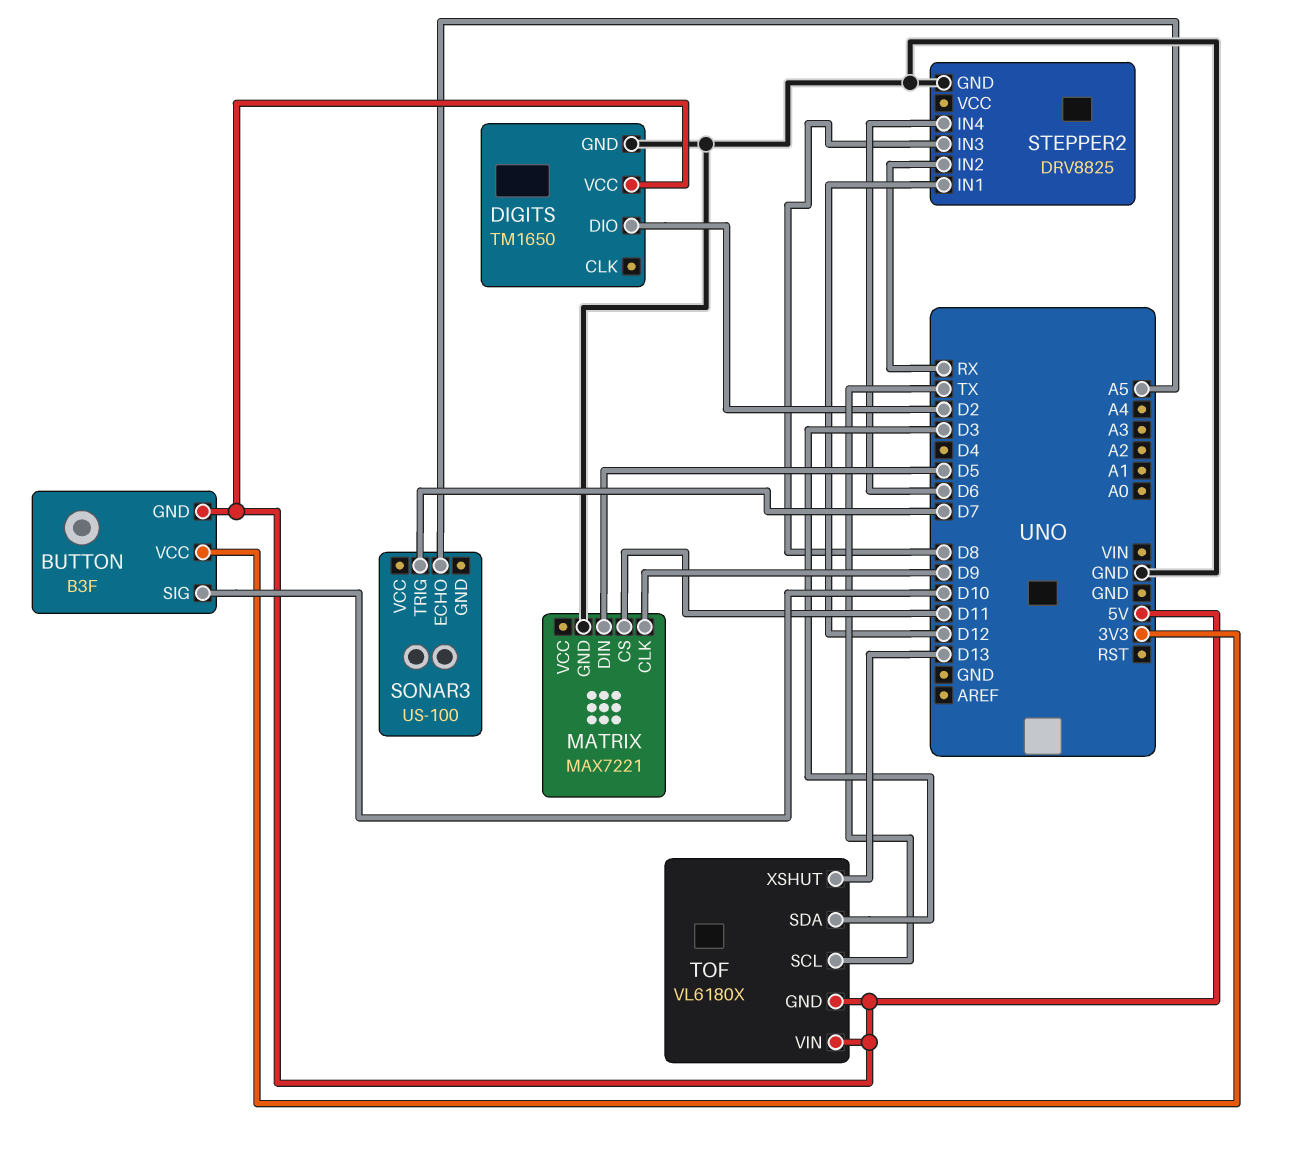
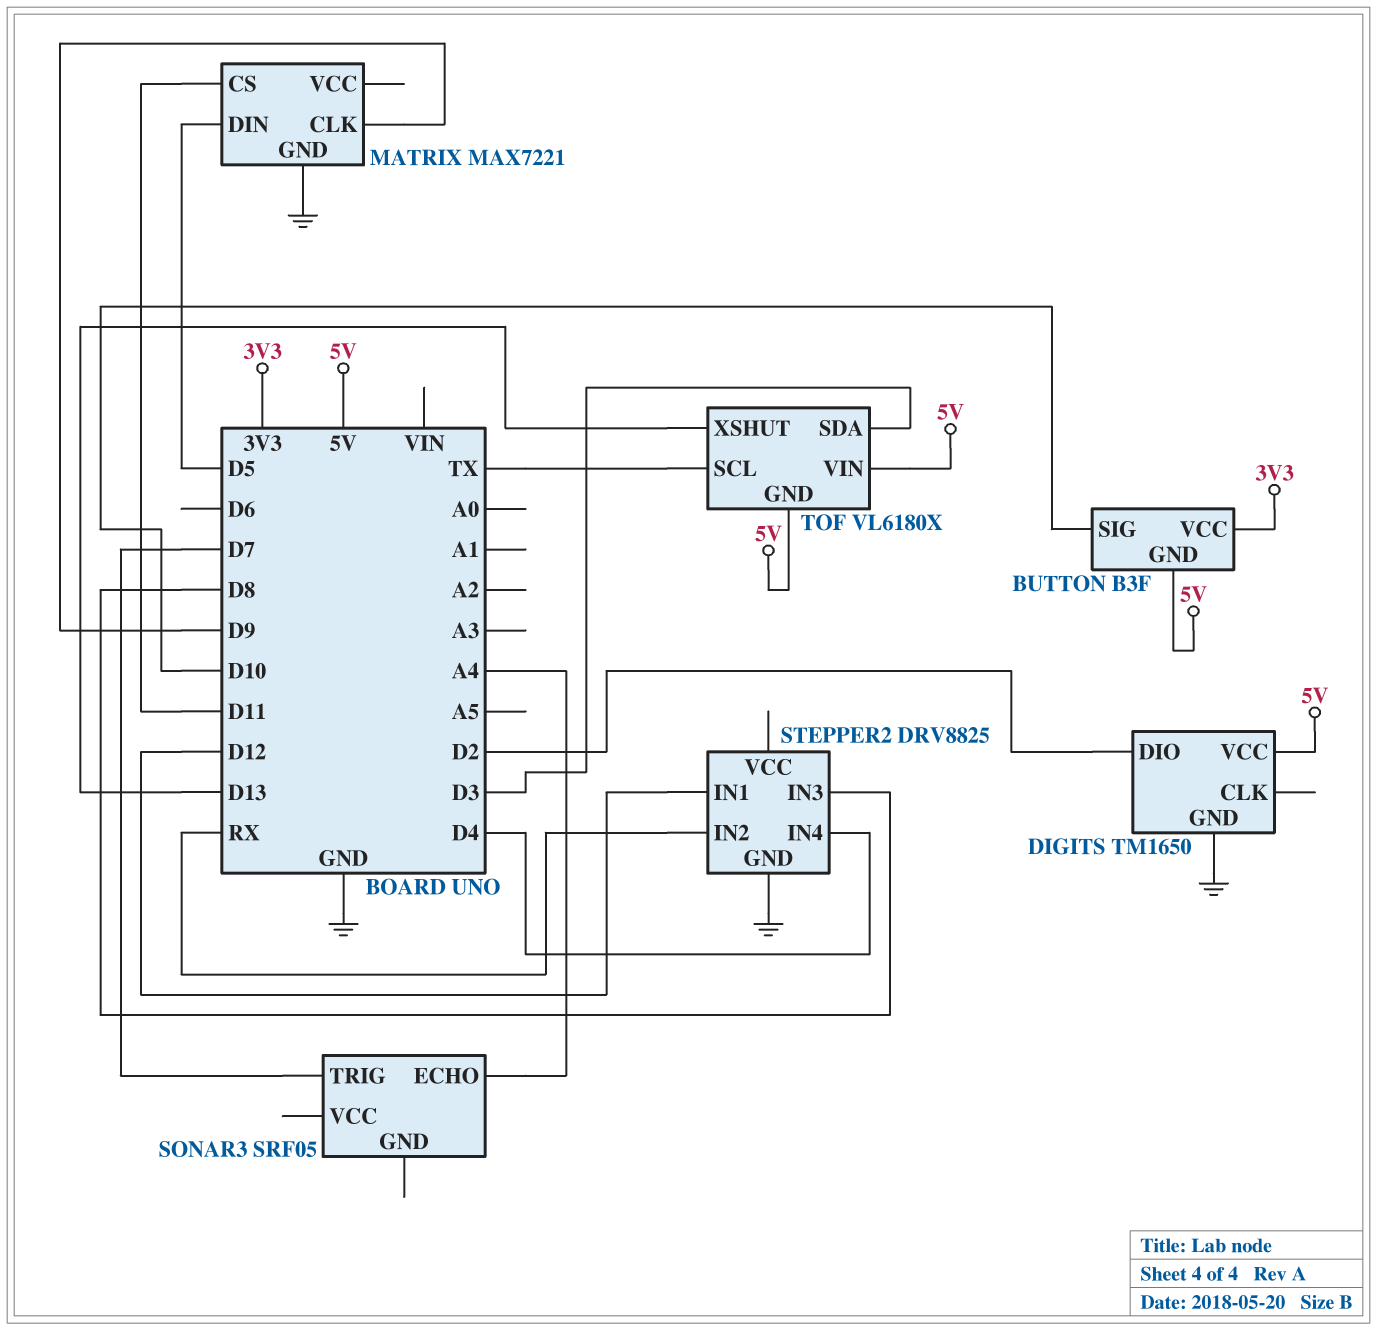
SONAR3: US-100 -> SRF05
SONAR3 pin ECHO: A5 -> A4
STEPPER2 pin IN4: D6 -> D4

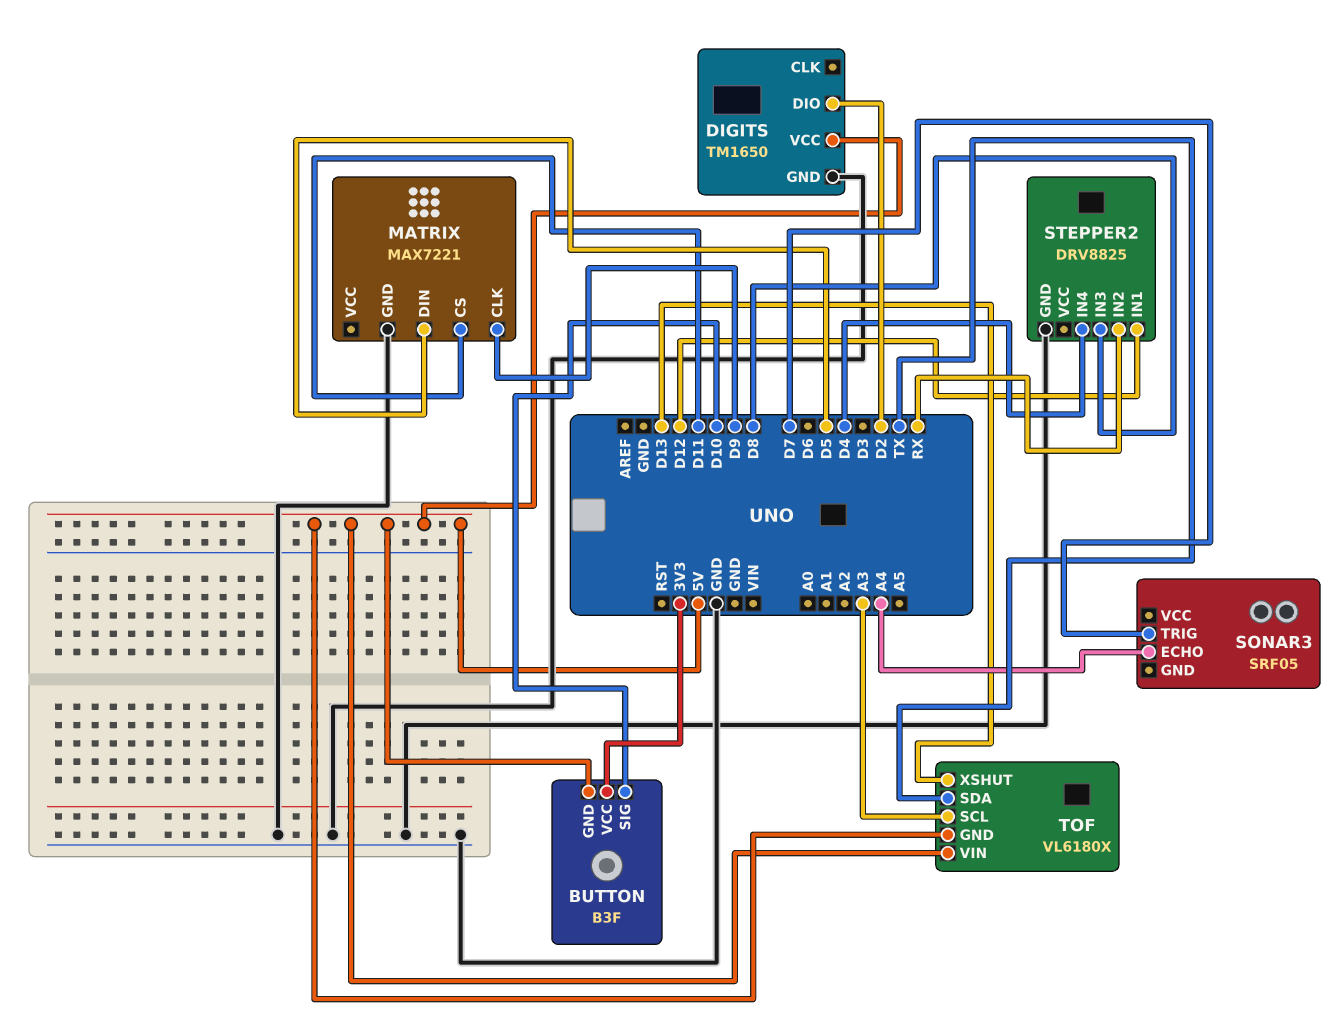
TOF pin SCL: TX -> A3
TOF pin SDA: D3 -> TX

